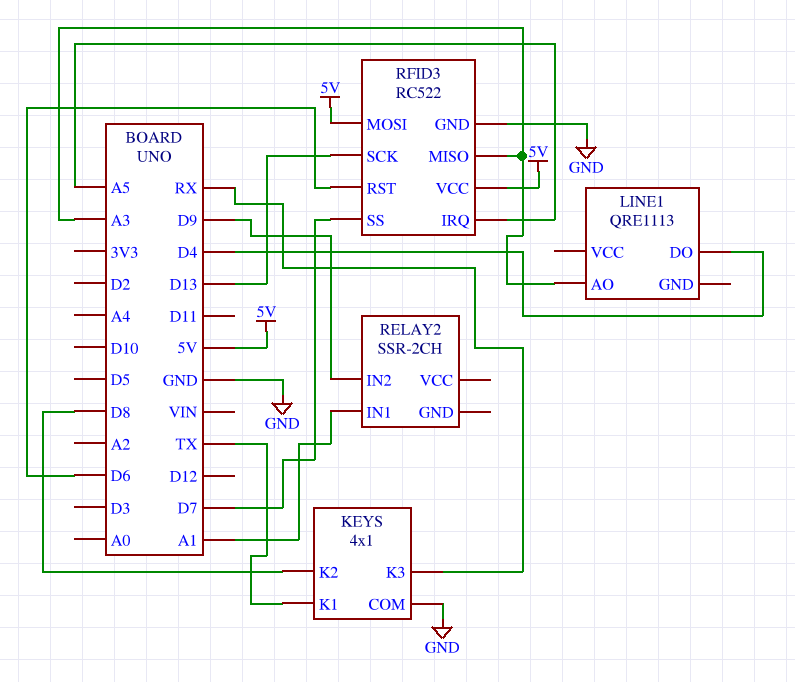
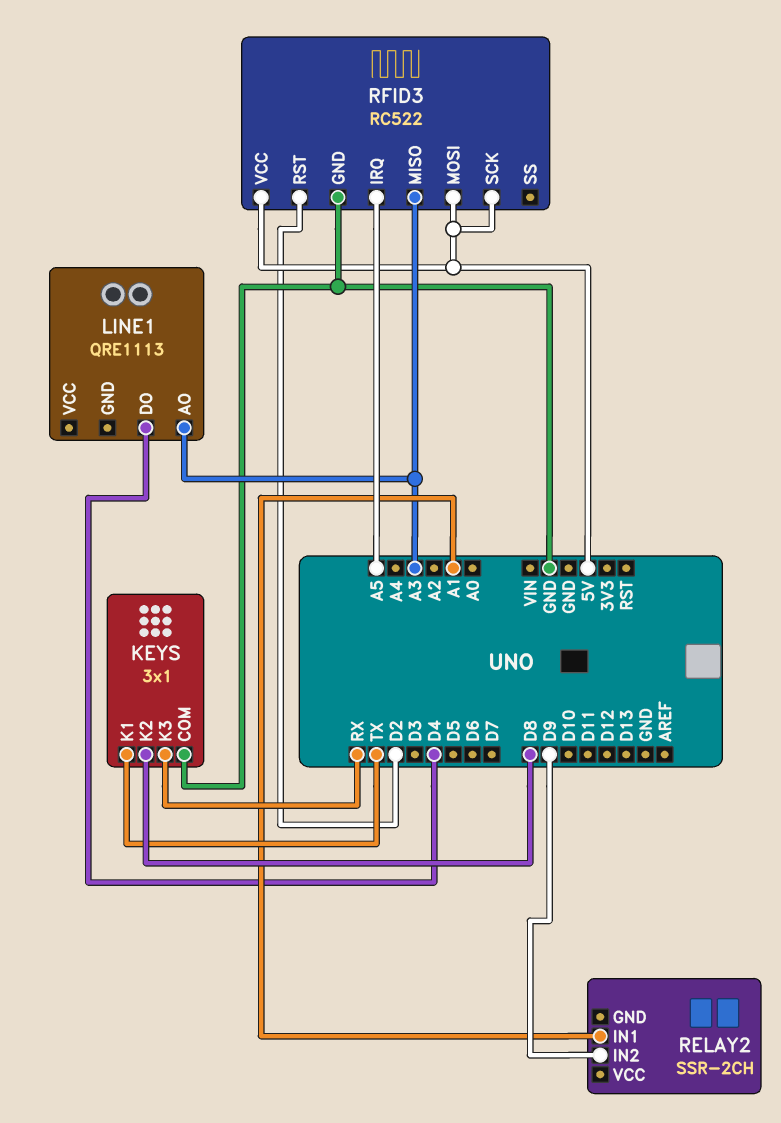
KEYS: 4x1 -> 3x1
RFID3 pin RST: D6 -> D2
RFID3 pin SCK: D13 -> 5V
RFID3 pin SS: D7 -> none

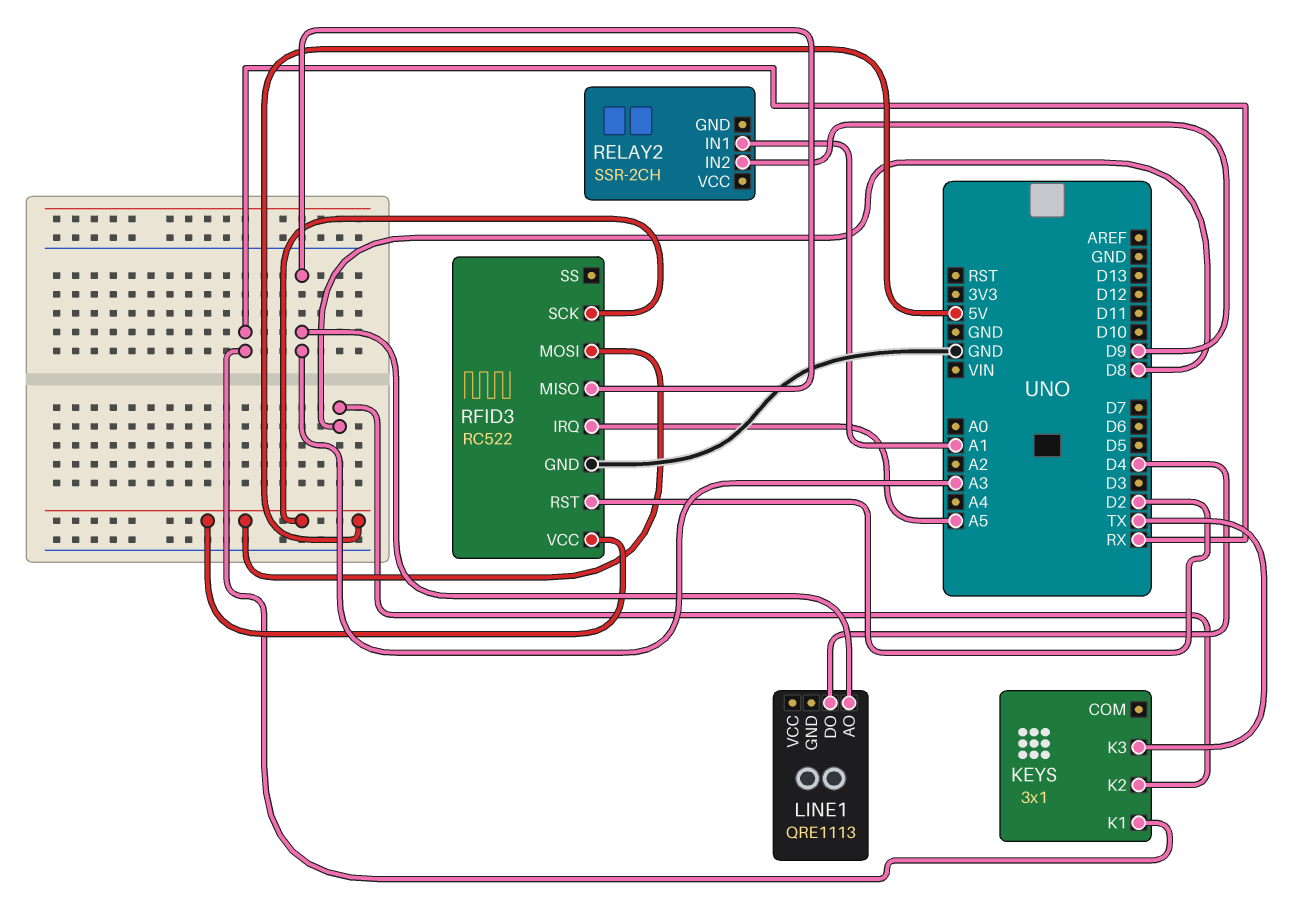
KEYS pin COM: GND -> none
KEYS pin K1: TX -> RX
KEYS pin K3: RX -> TX

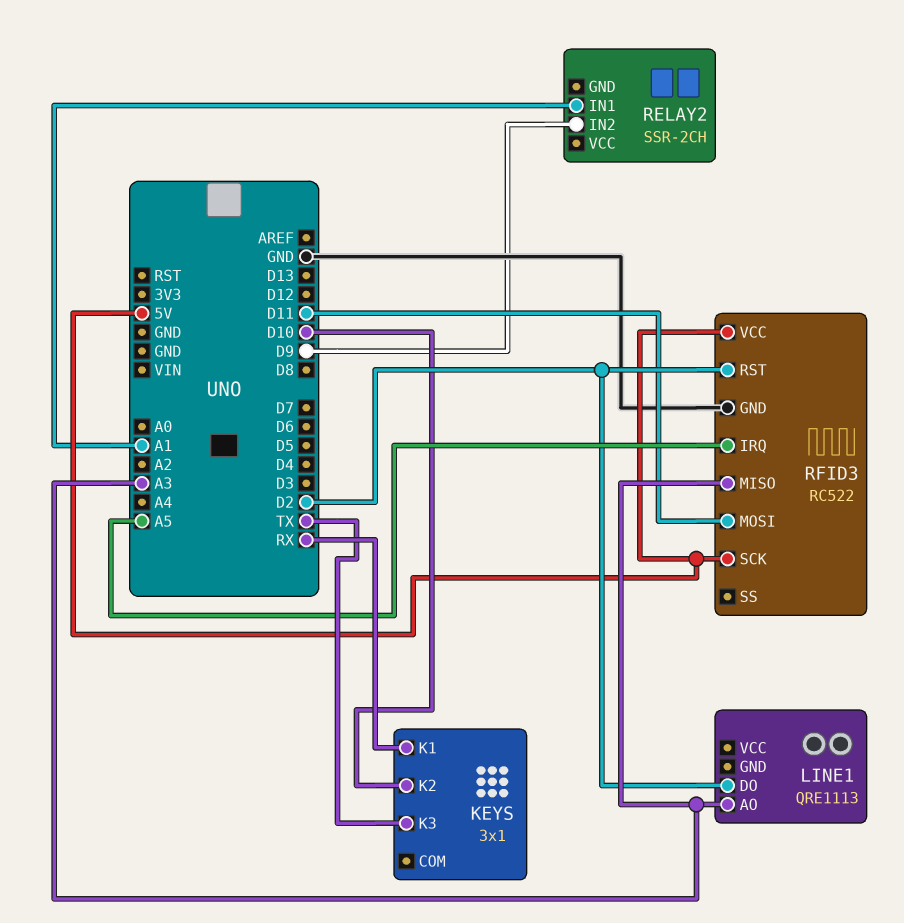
KEYS pin K2: D8 -> D10
LINE1 pin DO: D4 -> D2
RFID3 pin MOSI: 5V -> D11

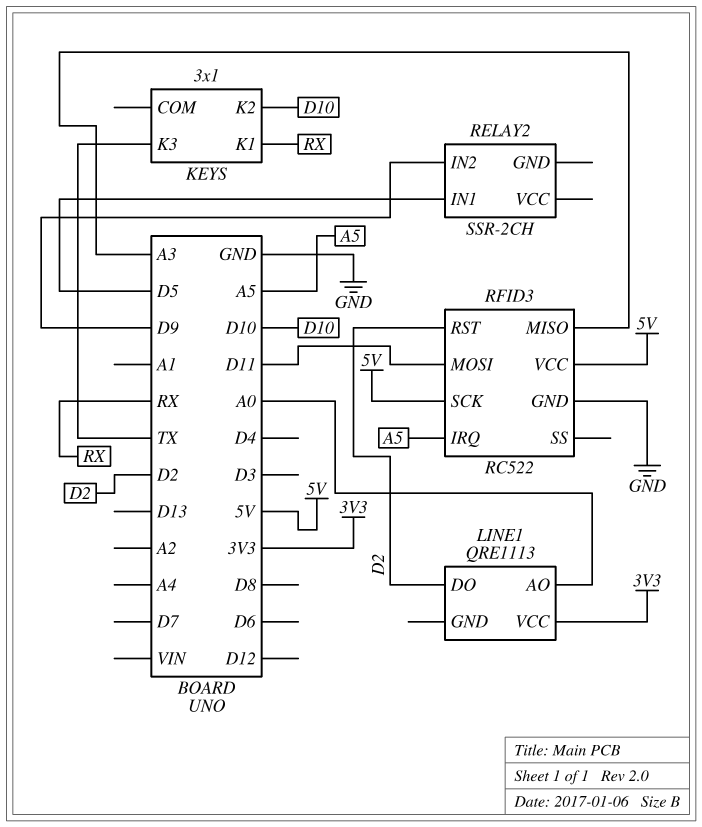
LINE1 pin AO: A3 -> A0
LINE1 pin VCC: none -> 3V3
RELAY2 pin IN1: A1 -> D5

